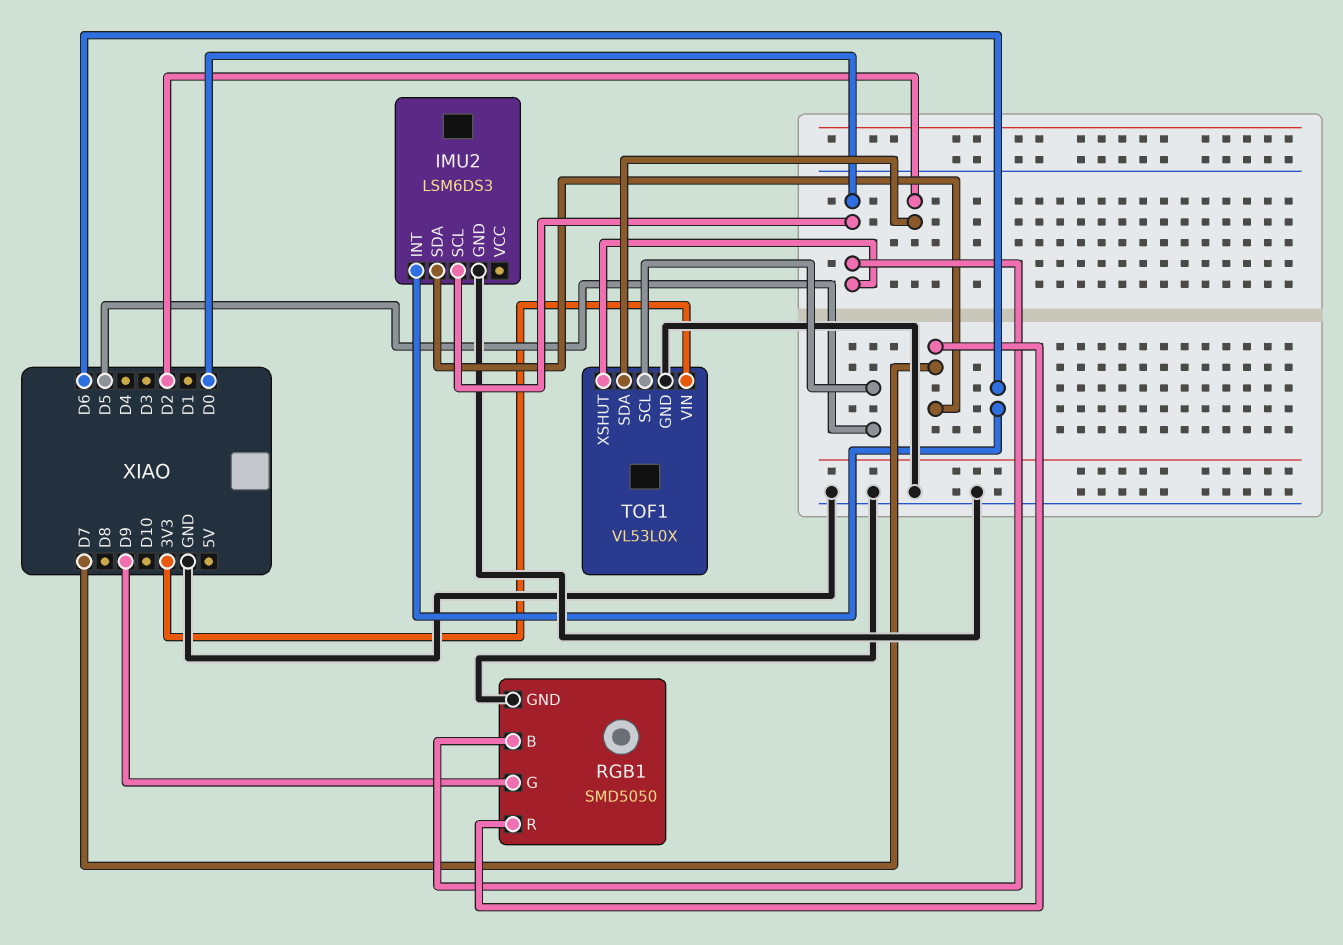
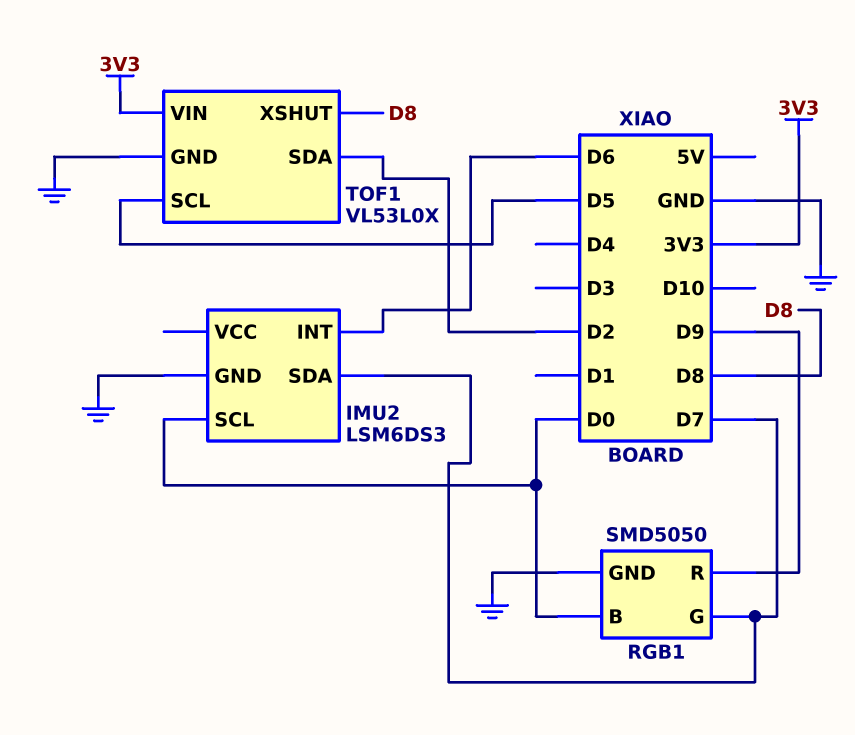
RGB1 pin G: D9 -> D7
RGB1 pin R: D7 -> D9
TOF1 pin XSHUT: D0 -> D8

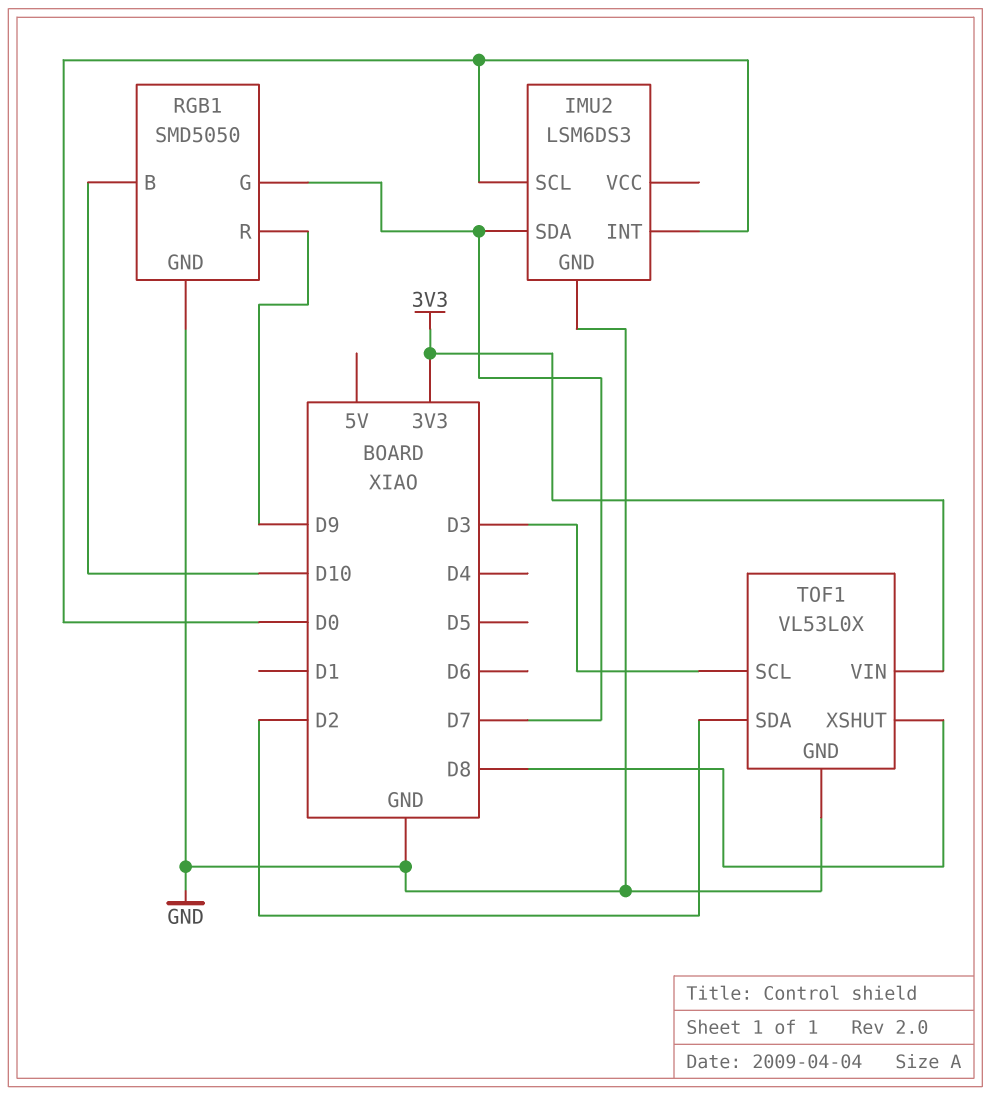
IMU2 pin INT: D6 -> D0
RGB1 pin B: D0 -> D10
TOF1 pin SCL: D5 -> D3

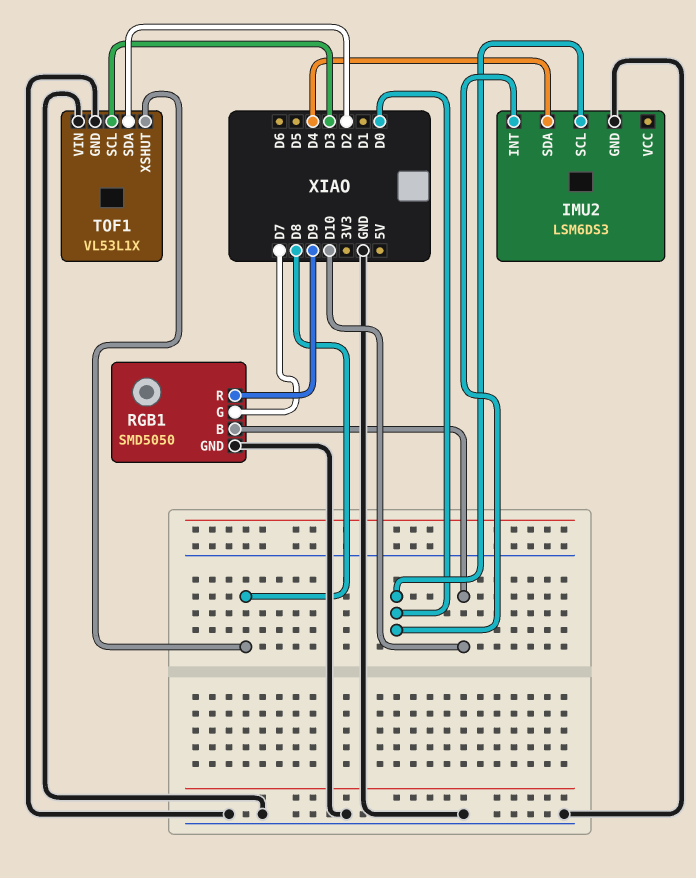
IMU2 pin SDA: D7 -> D4
TOF1: VL53L0X -> VL53L1X
TOF1 pin VIN: 3V3 -> GND

